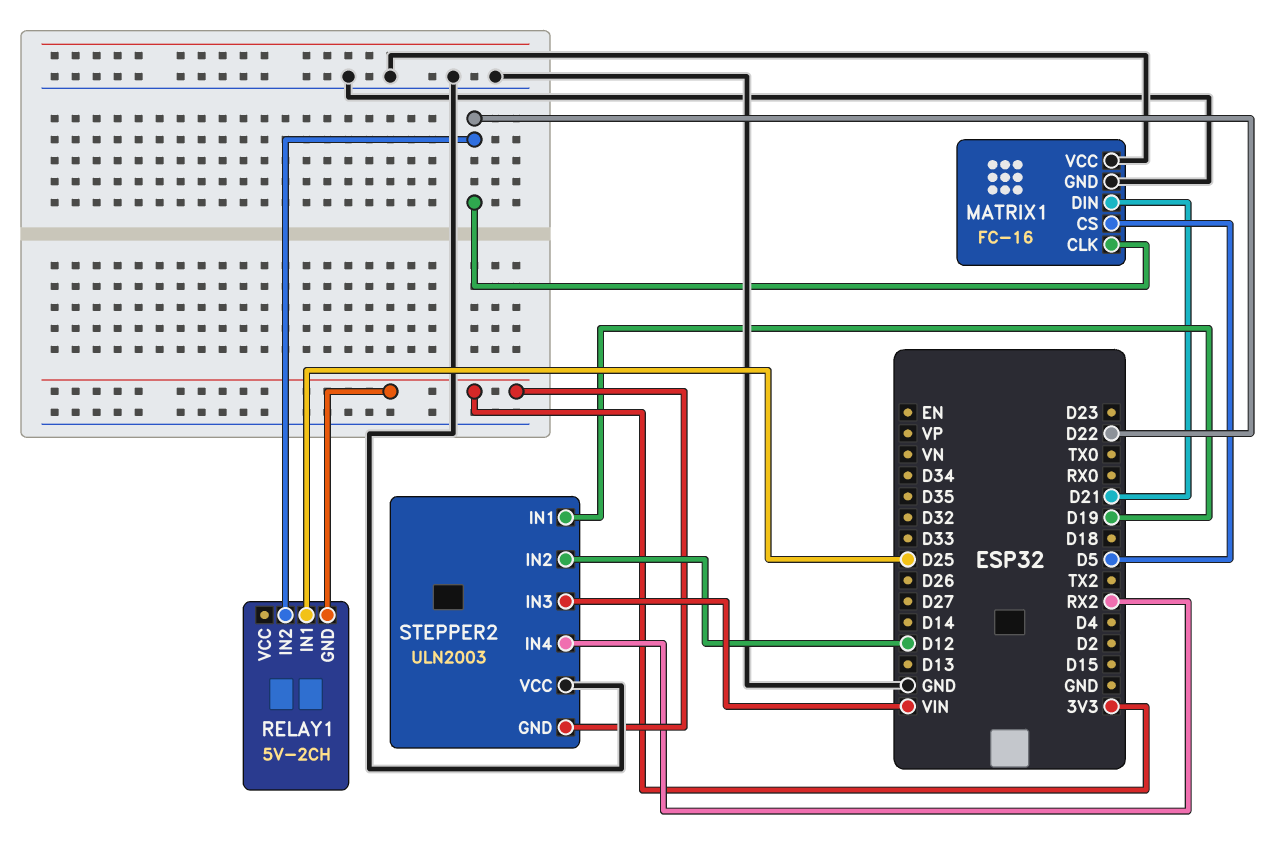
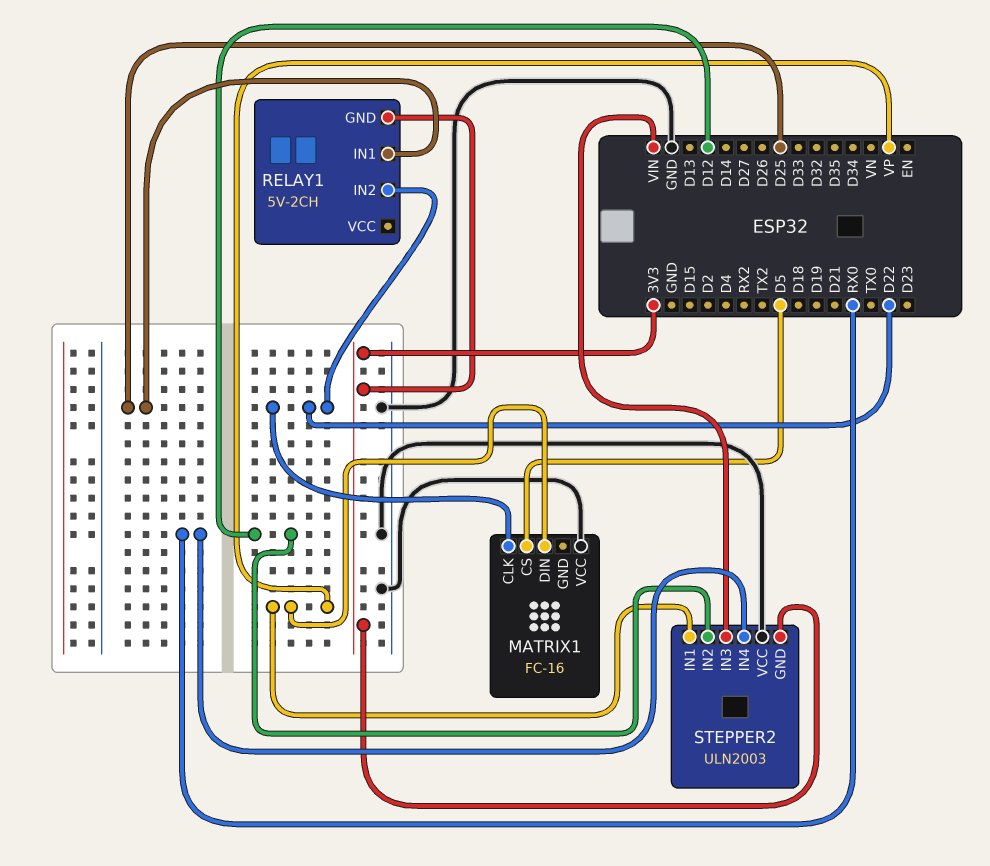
MATRIX1 pin DIN: D21 -> VP
MATRIX1 pin GND: GND -> none
STEPPER2 pin IN1: D19 -> VP
STEPPER2 pin IN4: RX2 -> RX0

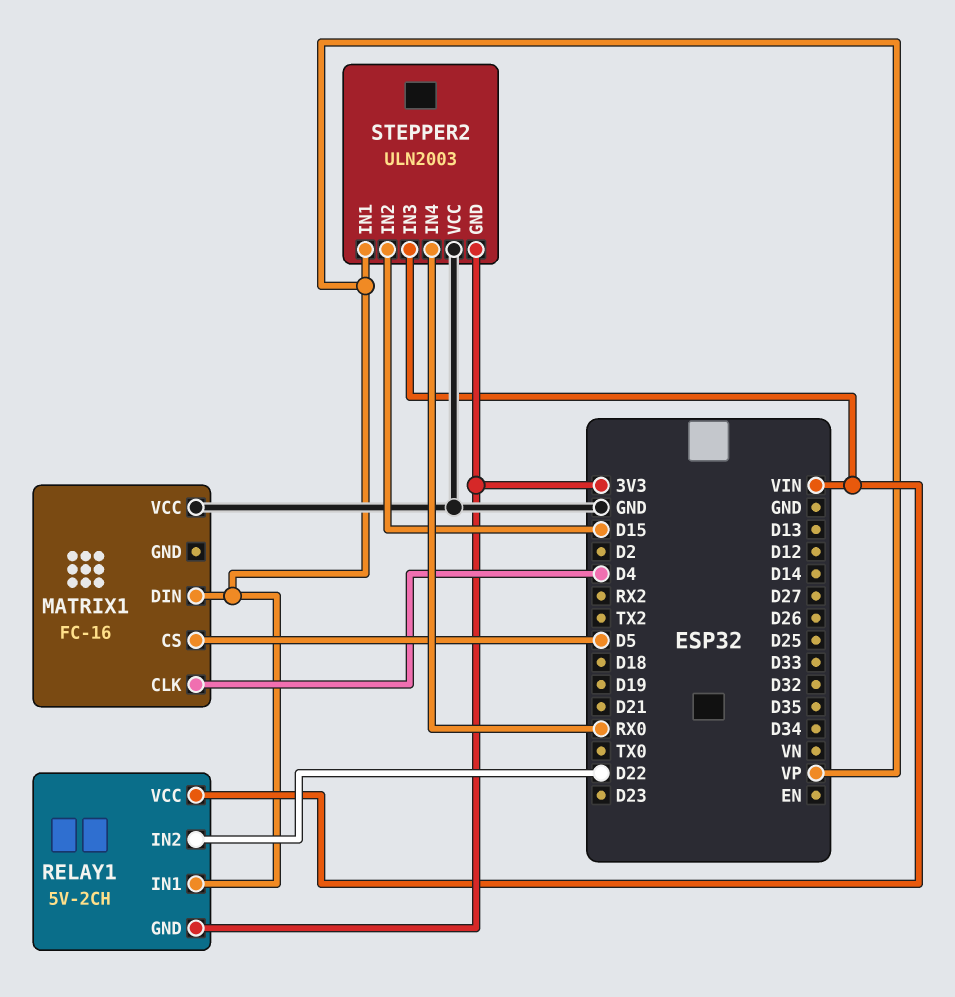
MATRIX1 pin CLK: D22 -> D4
RELAY1 pin IN1: D25 -> VP
RELAY1 pin VCC: none -> VIN
STEPPER2 pin IN2: D12 -> D15

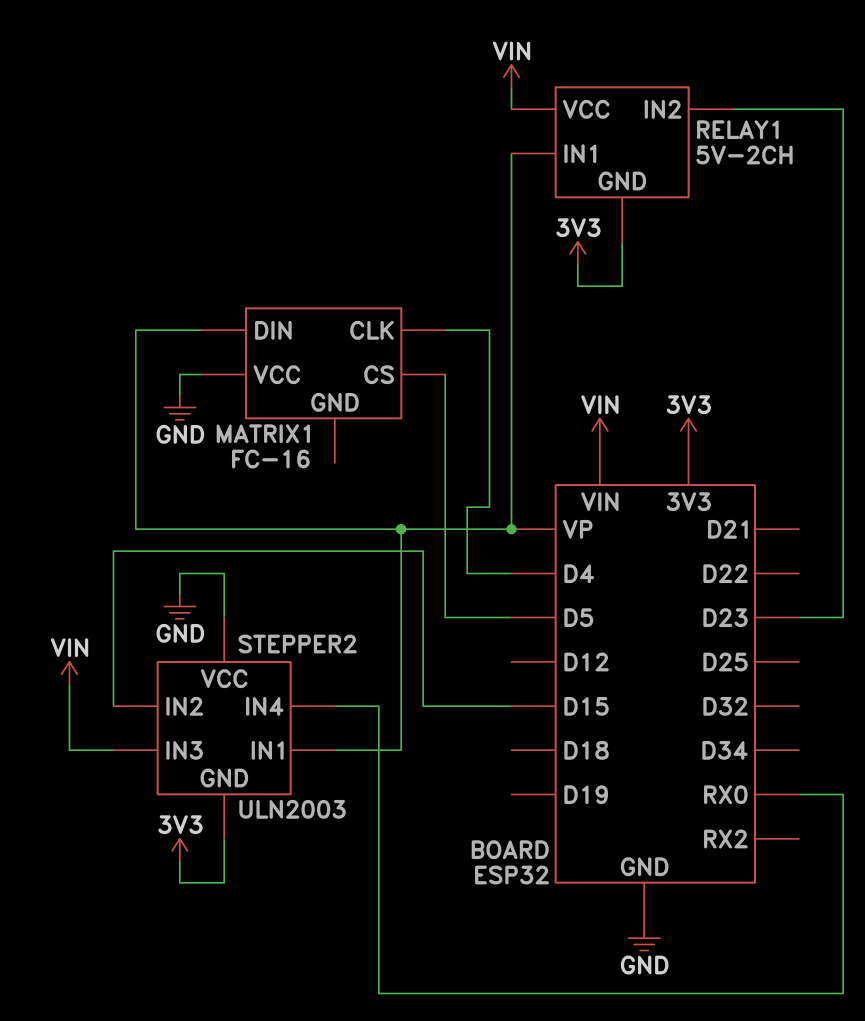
RELAY1 pin IN2: D22 -> D23

